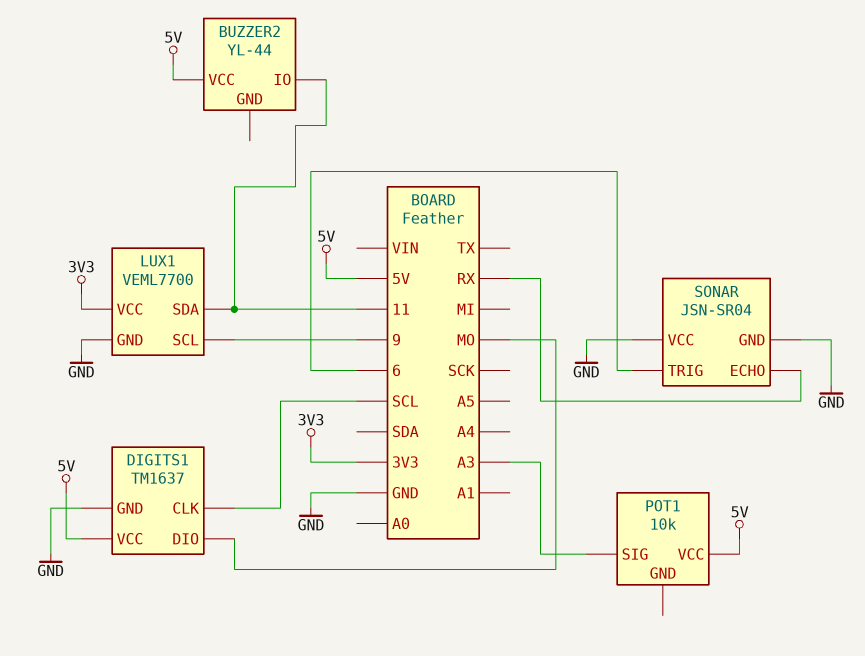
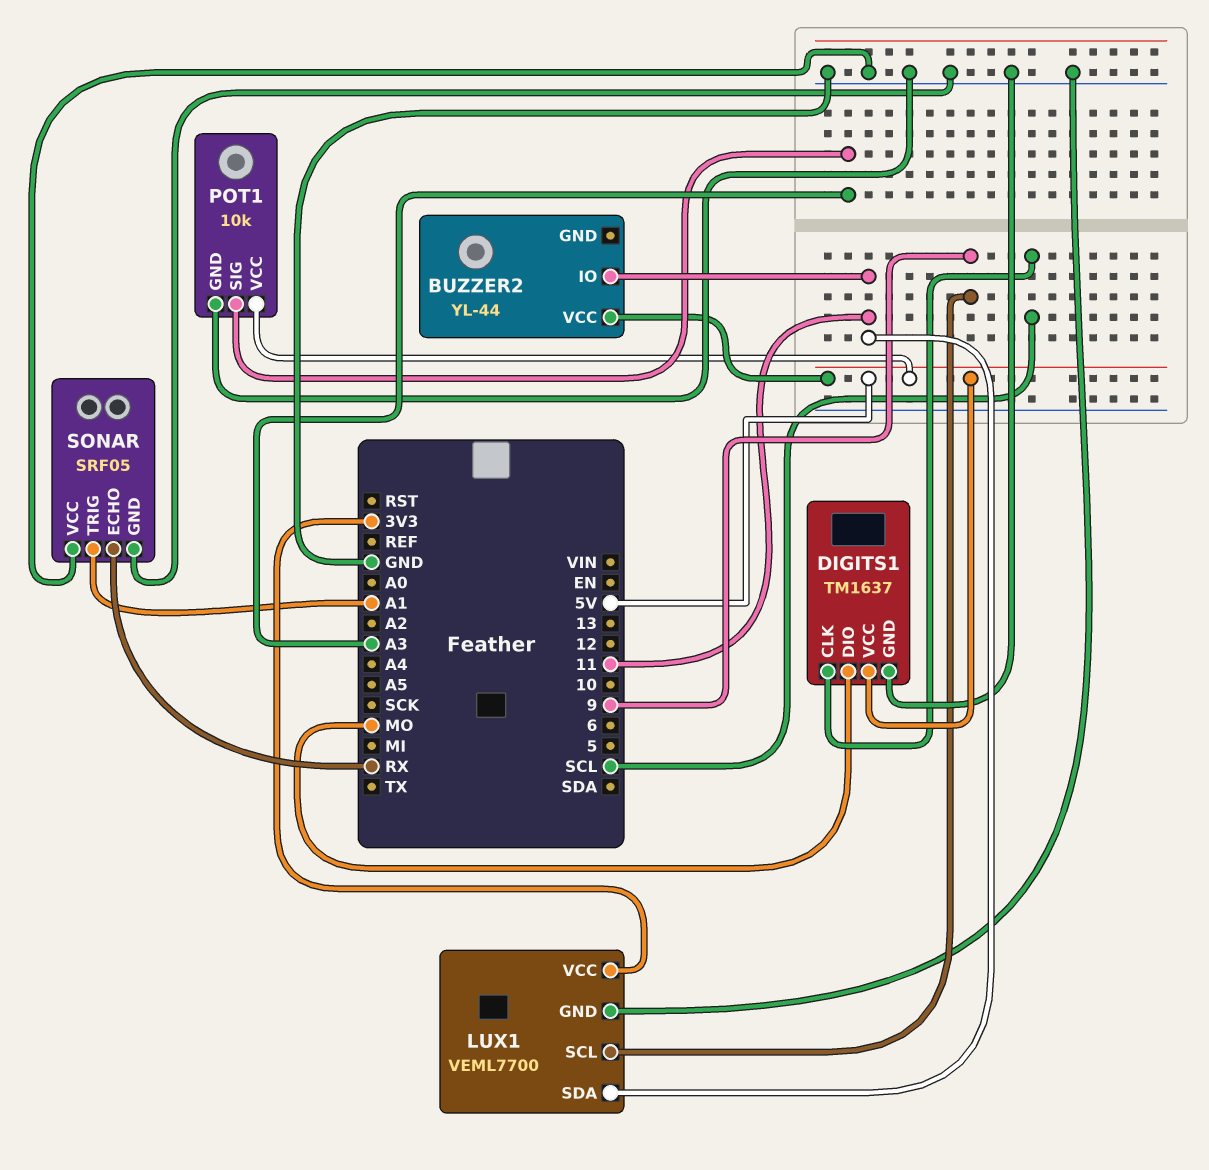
POT1 pin GND: none -> GND
SONAR: JSN-SR04 -> SRF05
SONAR pin TRIG: 6 -> A1

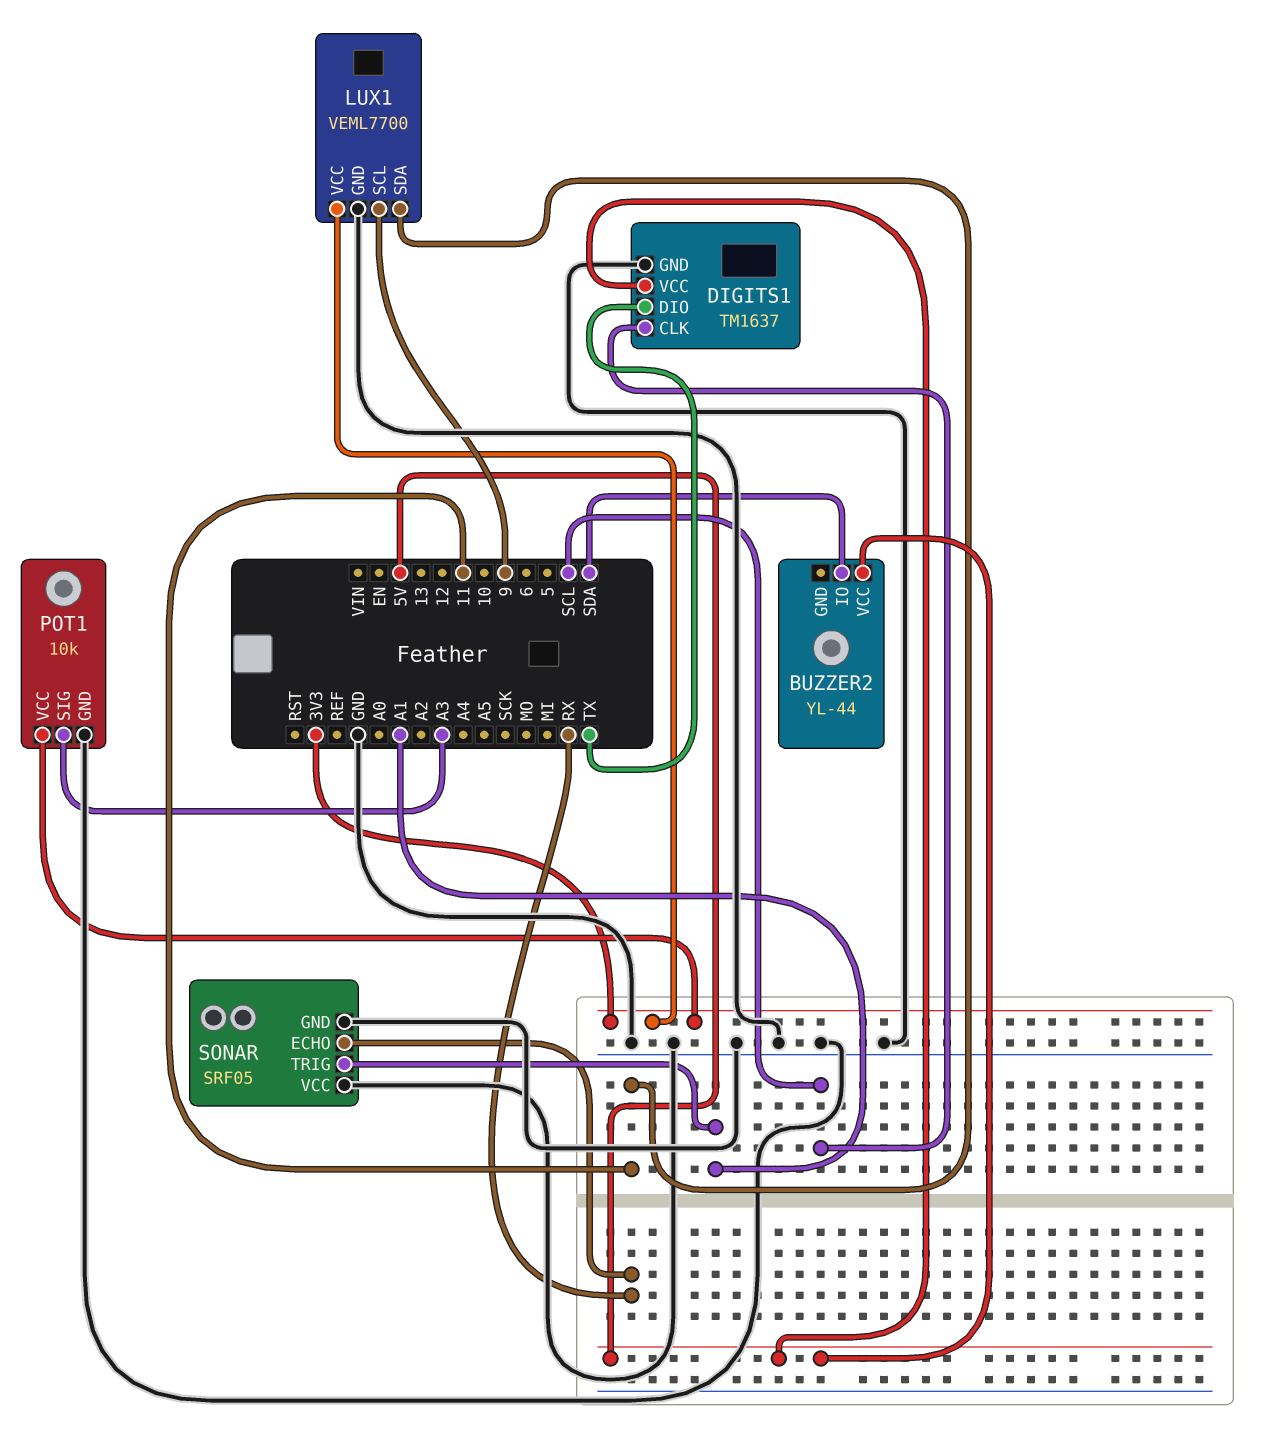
BUZZER2 pin IO: 11 -> SDA
DIGITS1 pin DIO: MO -> TX
POT1 pin VCC: 5V -> 3V3

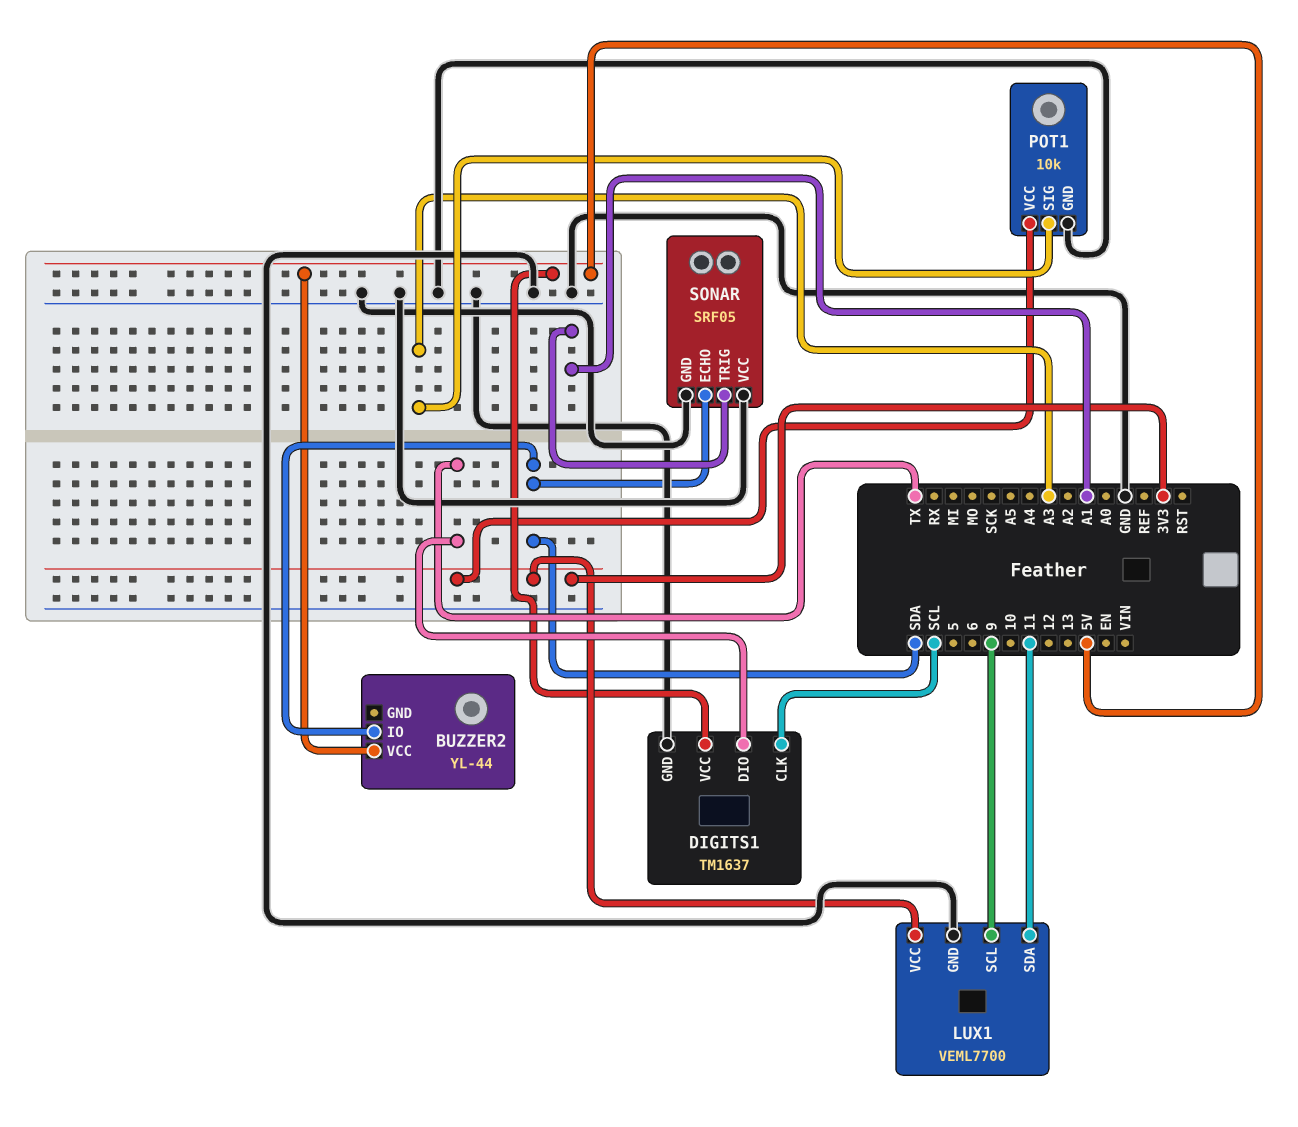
SONAR pin ECHO: RX -> SDA

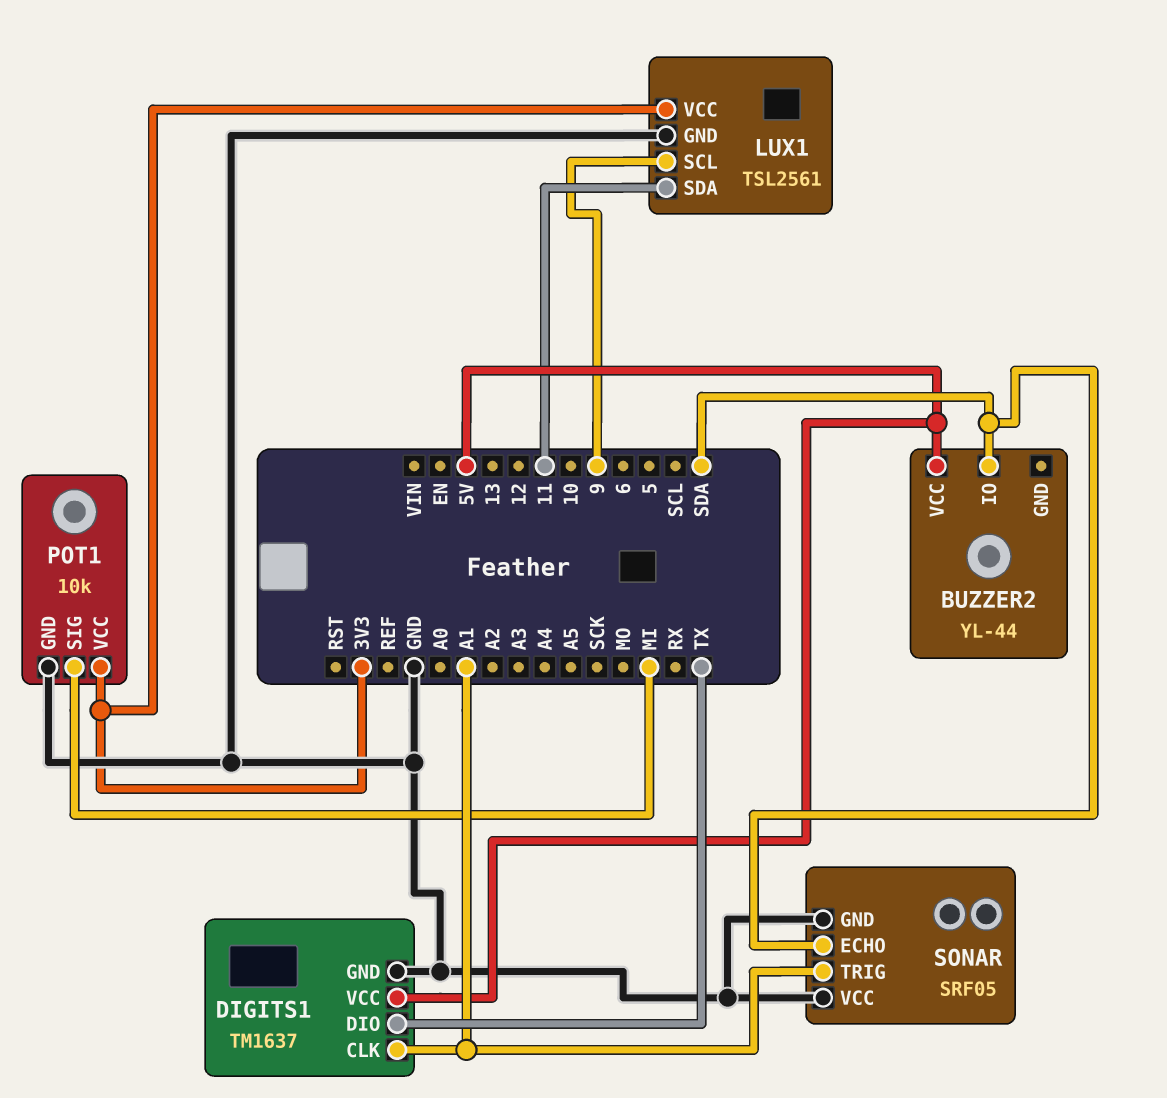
DIGITS1 pin CLK: SCL -> A1
LUX1: VEML7700 -> TSL2561
POT1 pin SIG: A3 -> MI

